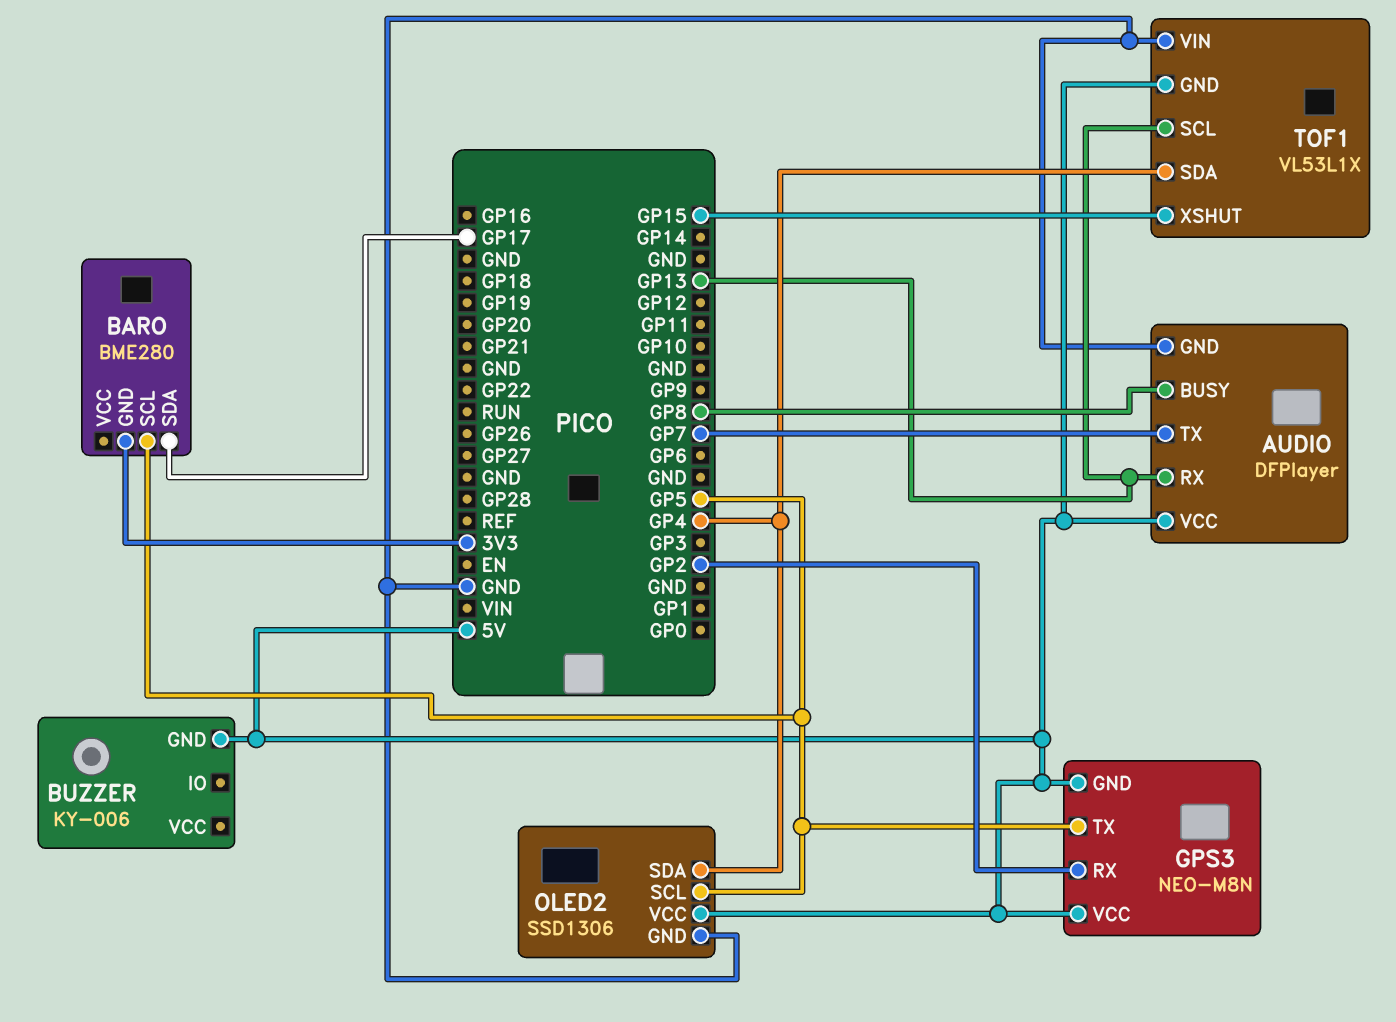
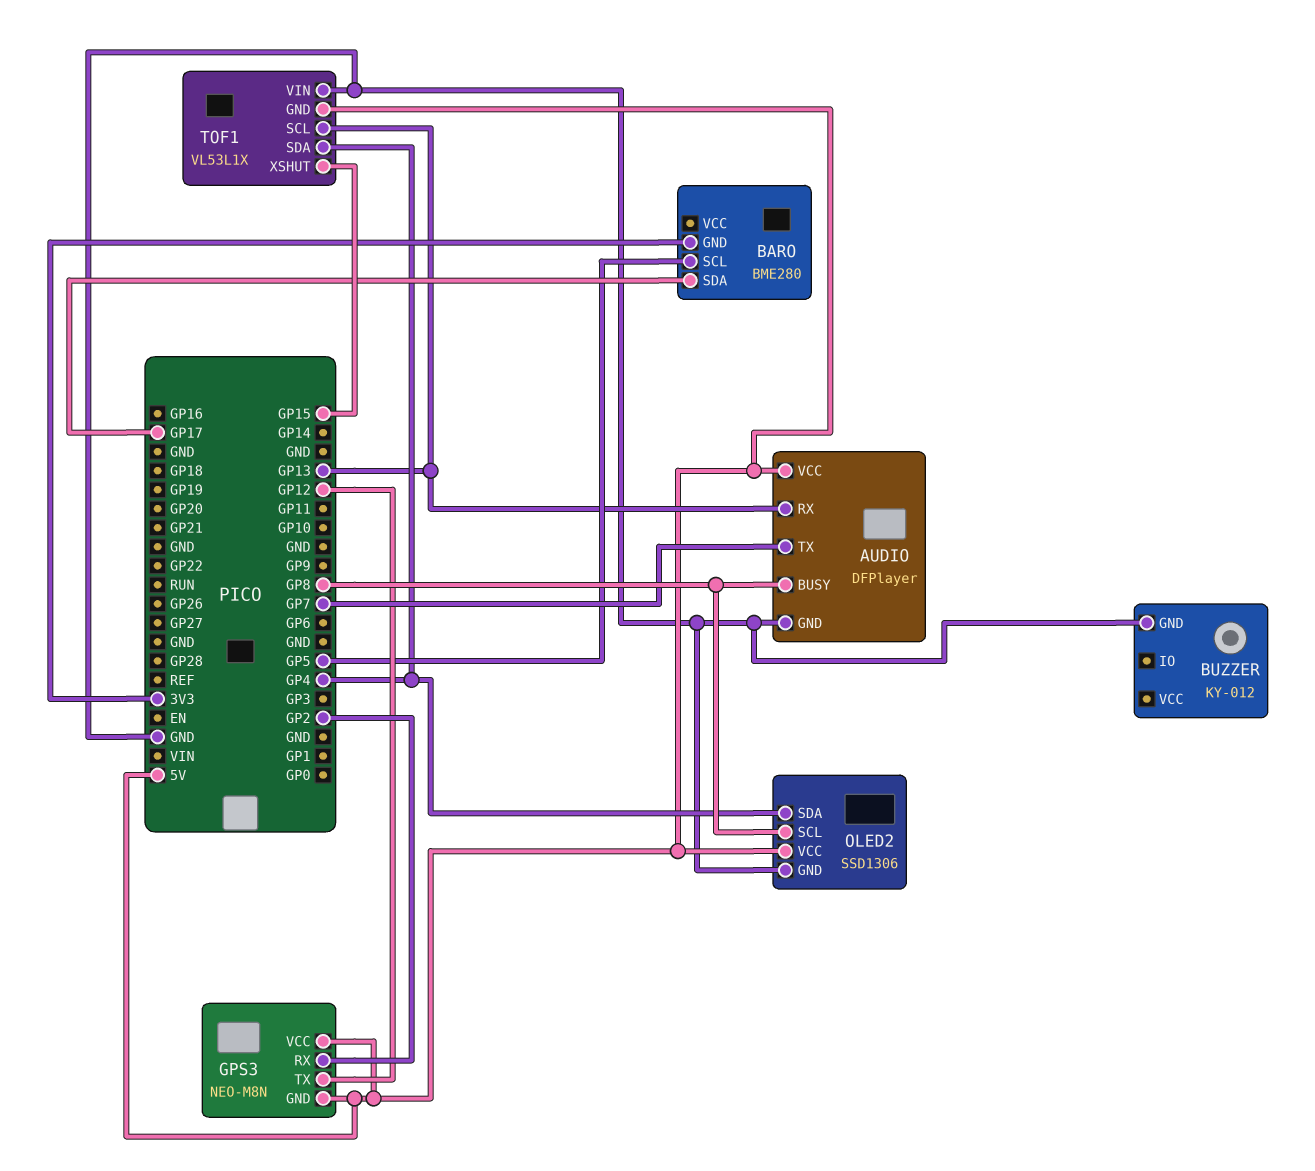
BUZZER: KY-006 -> KY-012
BUZZER pin GND: 5V -> GND
GPS3 pin TX: GP5 -> GP12
OLED2 pin SCL: GP5 -> GP8

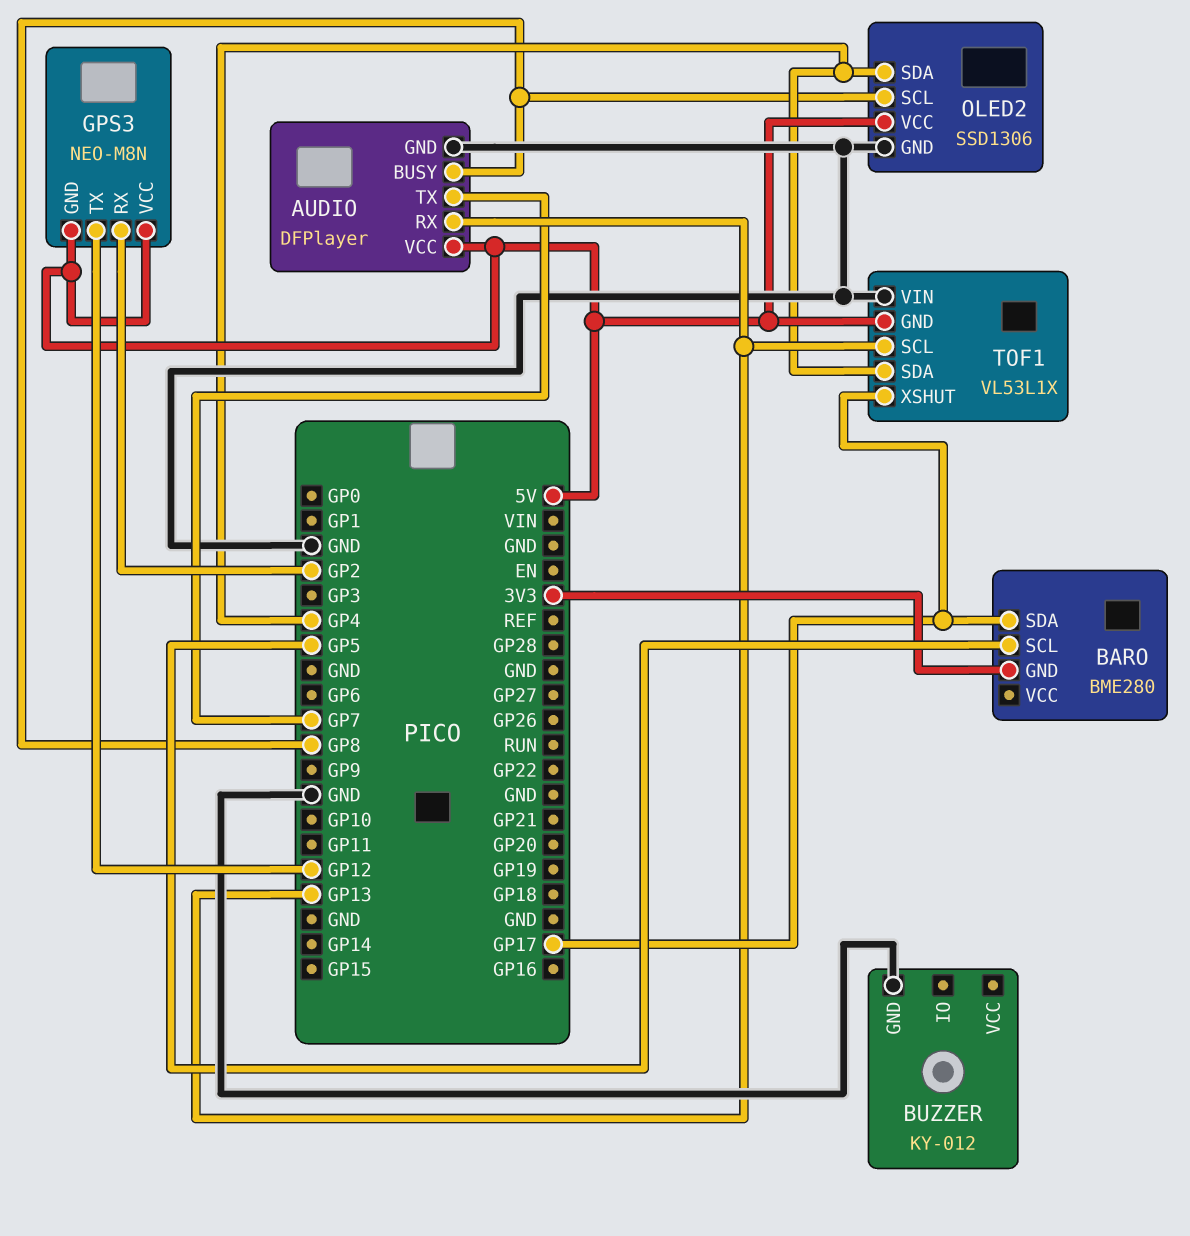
TOF1 pin XSHUT: GP15 -> GP17

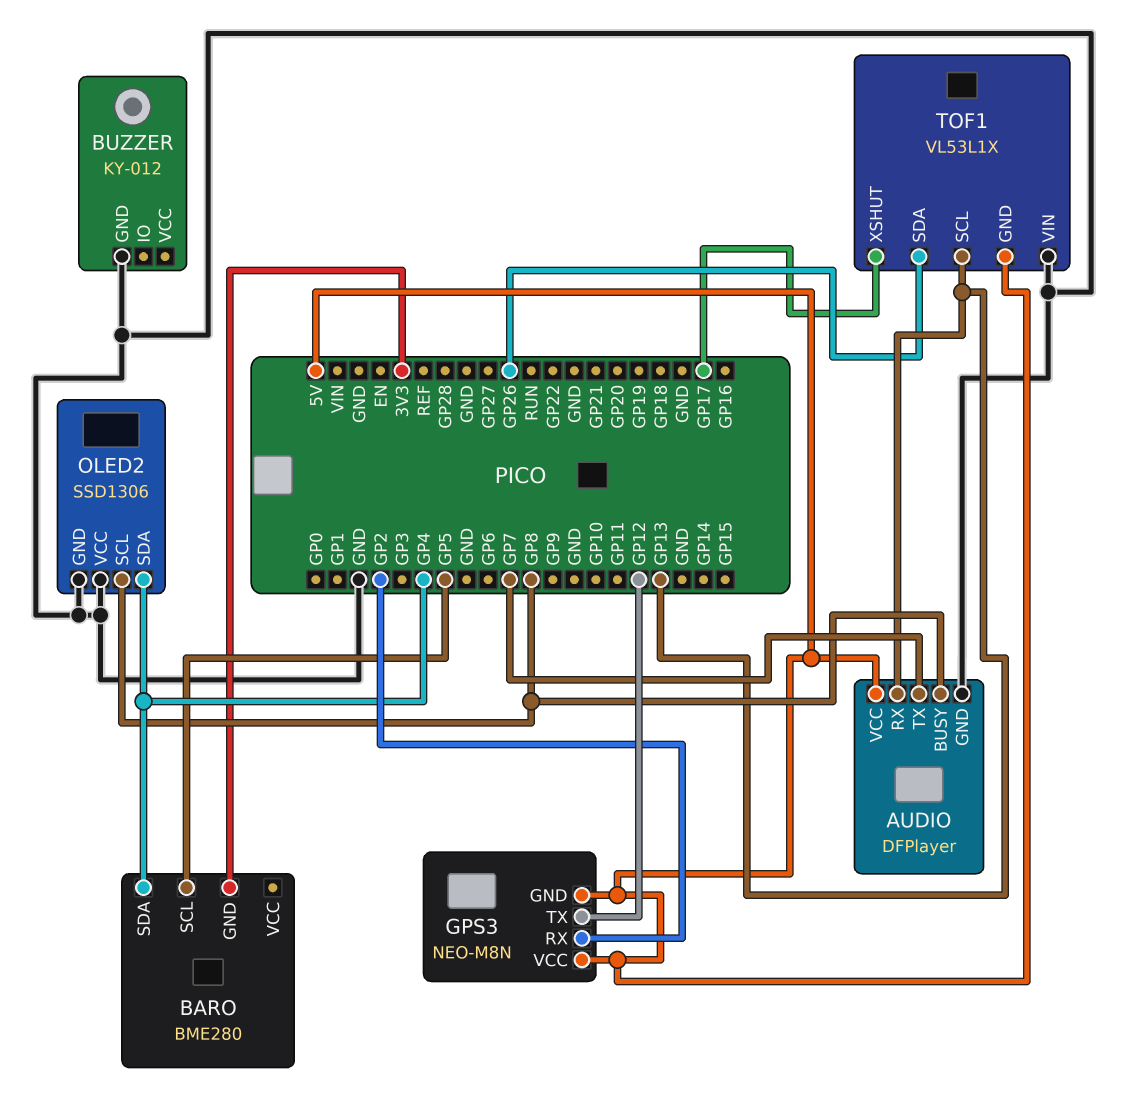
BARO pin SDA: GP17 -> GP4
OLED2 pin VCC: 5V -> GND
TOF1 pin SDA: GP4 -> GP26

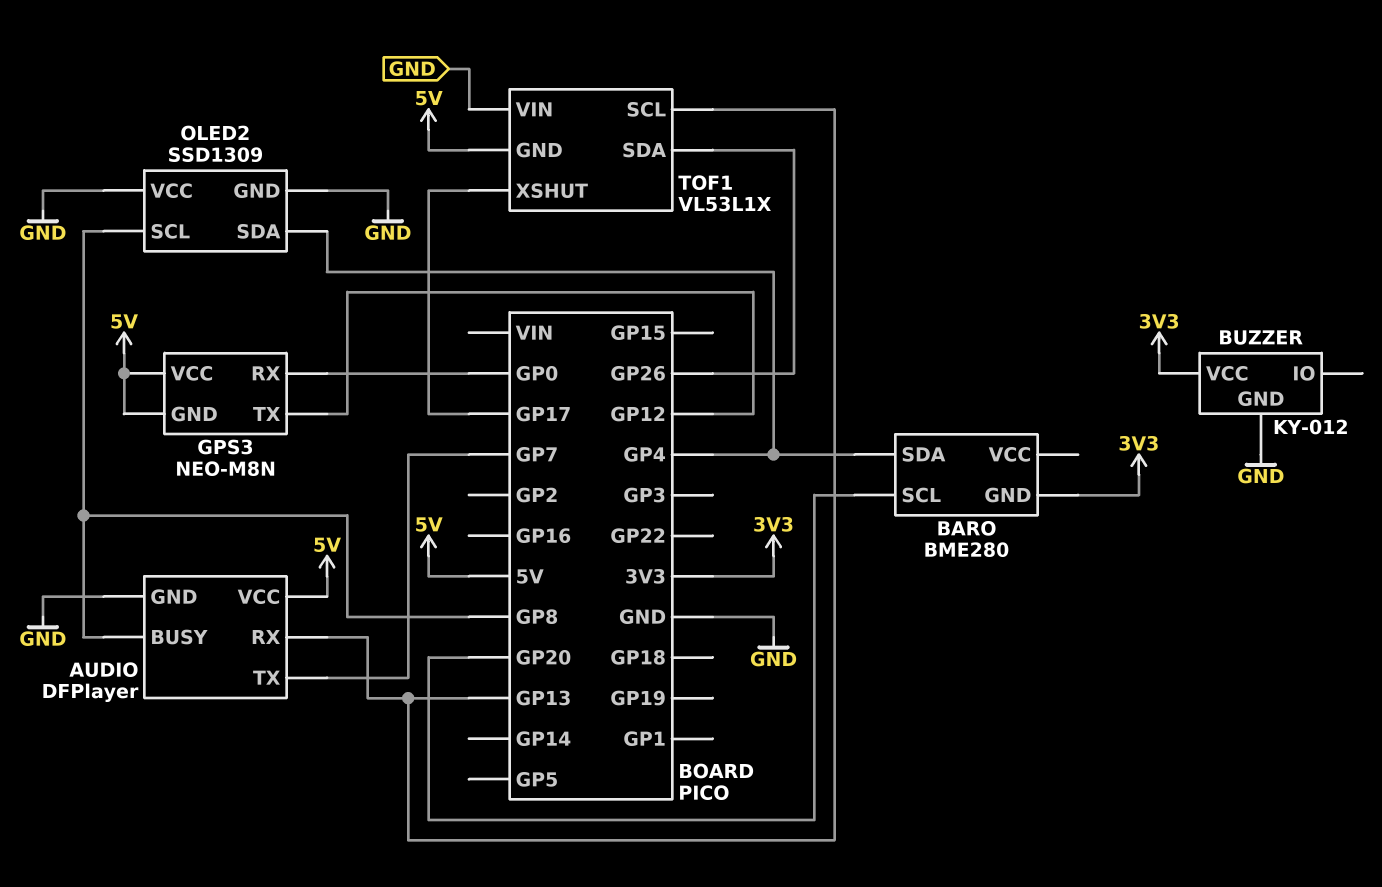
BARO pin SCL: GP5 -> GP20
BUZZER pin VCC: none -> 3V3
GPS3 pin RX: GP2 -> GP0
OLED2: SSD1306 -> SSD1309

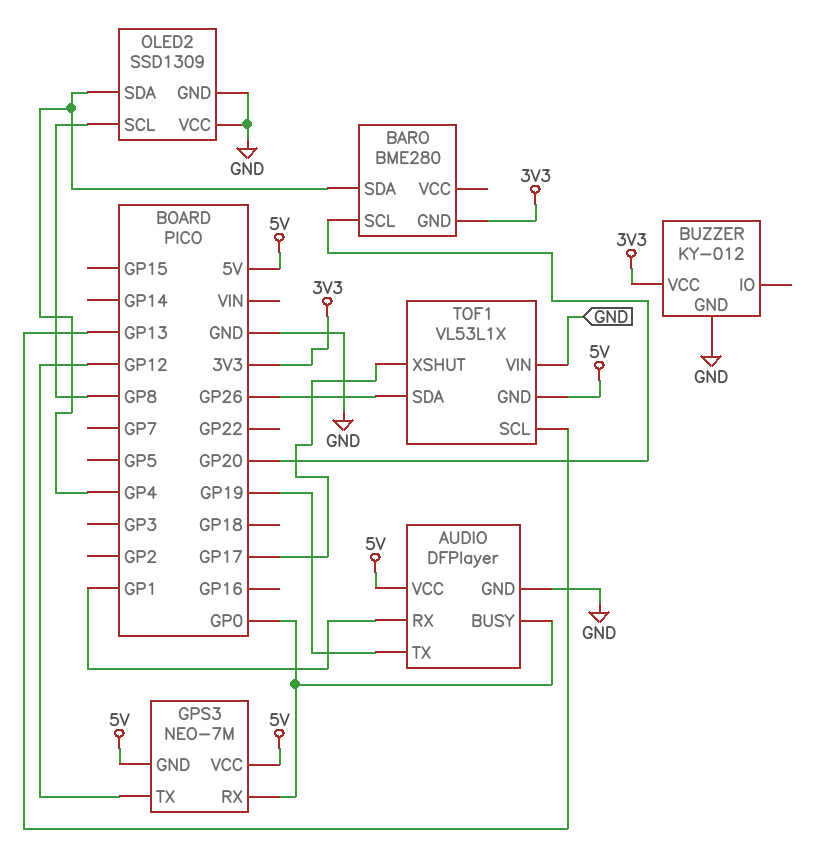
AUDIO pin BUSY: GP8 -> GP0
AUDIO pin RX: GP13 -> GP1
AUDIO pin TX: GP7 -> GP19
GPS3: NEO-M8N -> NEO-7M

